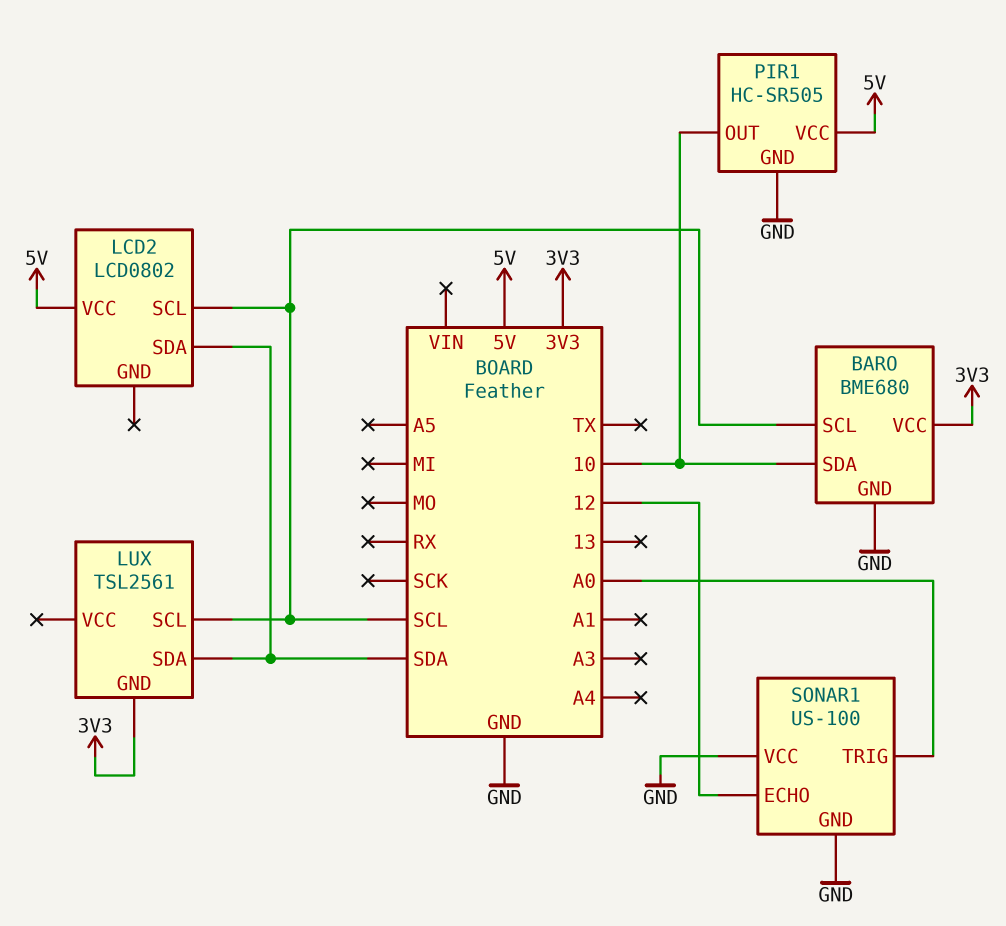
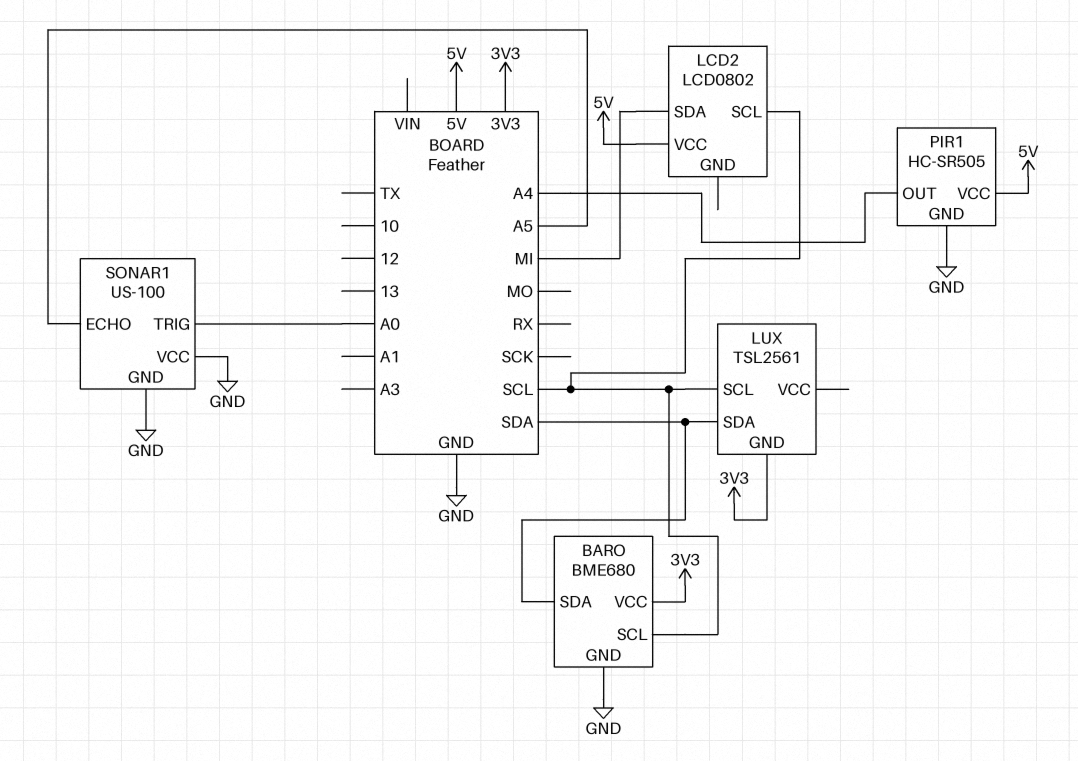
BARO pin SDA: 10 -> SDA
LCD2 pin SDA: SDA -> MI
PIR1 pin OUT: 10 -> A4
SONAR1 pin ECHO: 12 -> A5

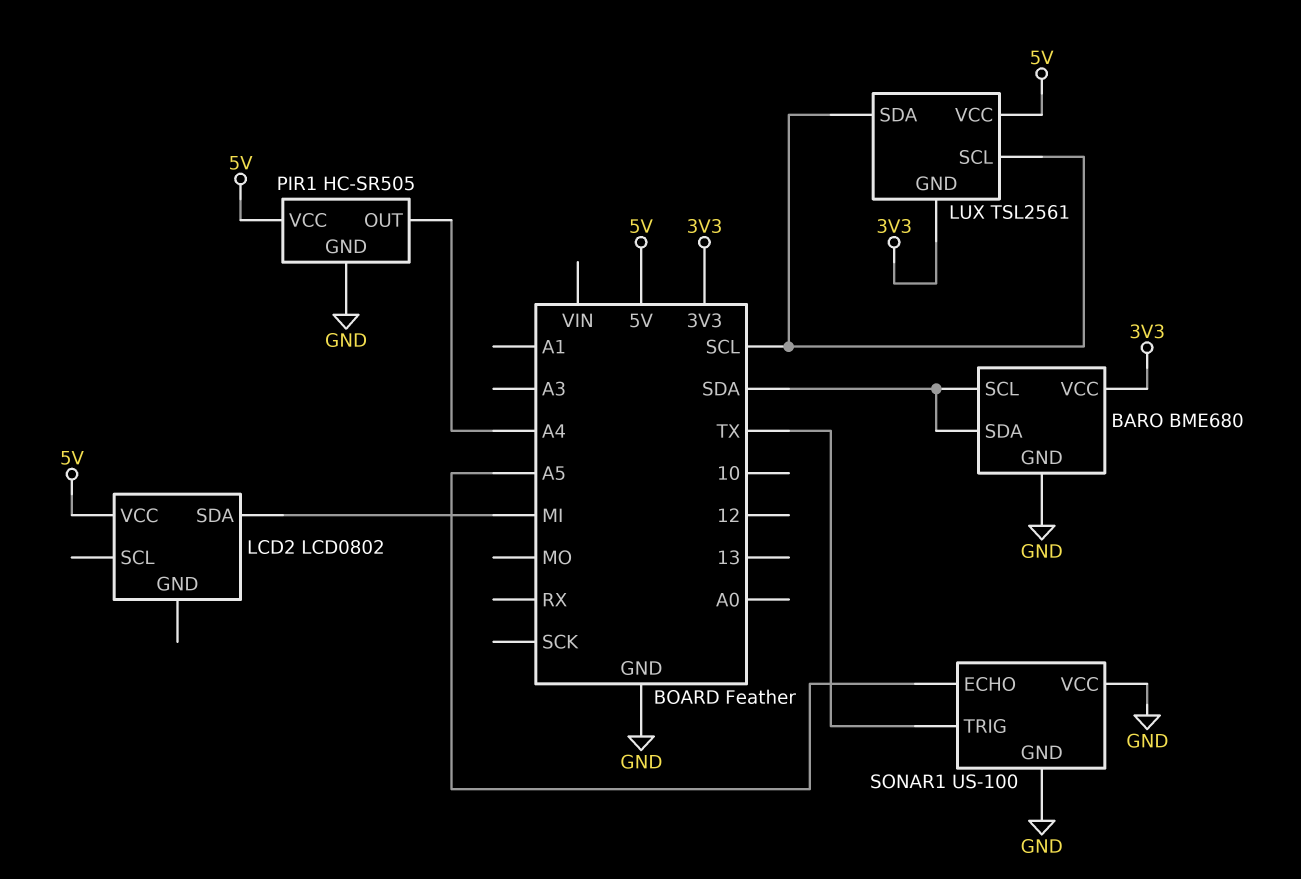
BARO pin SCL: SCL -> SDA
LCD2 pin SCL: SCL -> none
LUX pin SDA: SDA -> SCL
LUX pin VCC: none -> 5V
SONAR1 pin TRIG: A0 -> TX

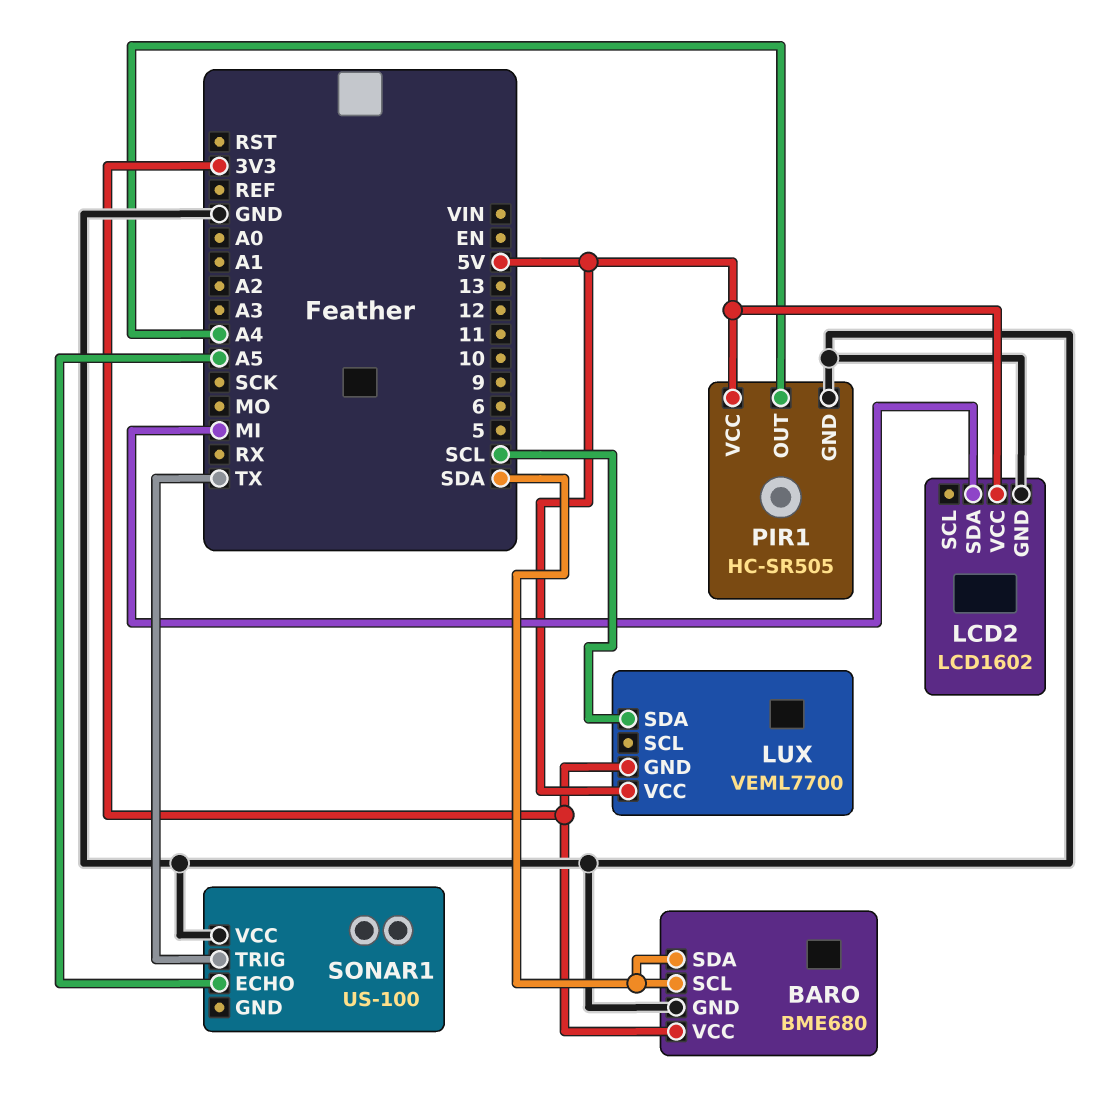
LCD2: LCD0802 -> LCD1602
LCD2 pin GND: none -> GND
LUX: TSL2561 -> VEML7700
LUX pin SCL: SCL -> none
SONAR1 pin GND: GND -> none

